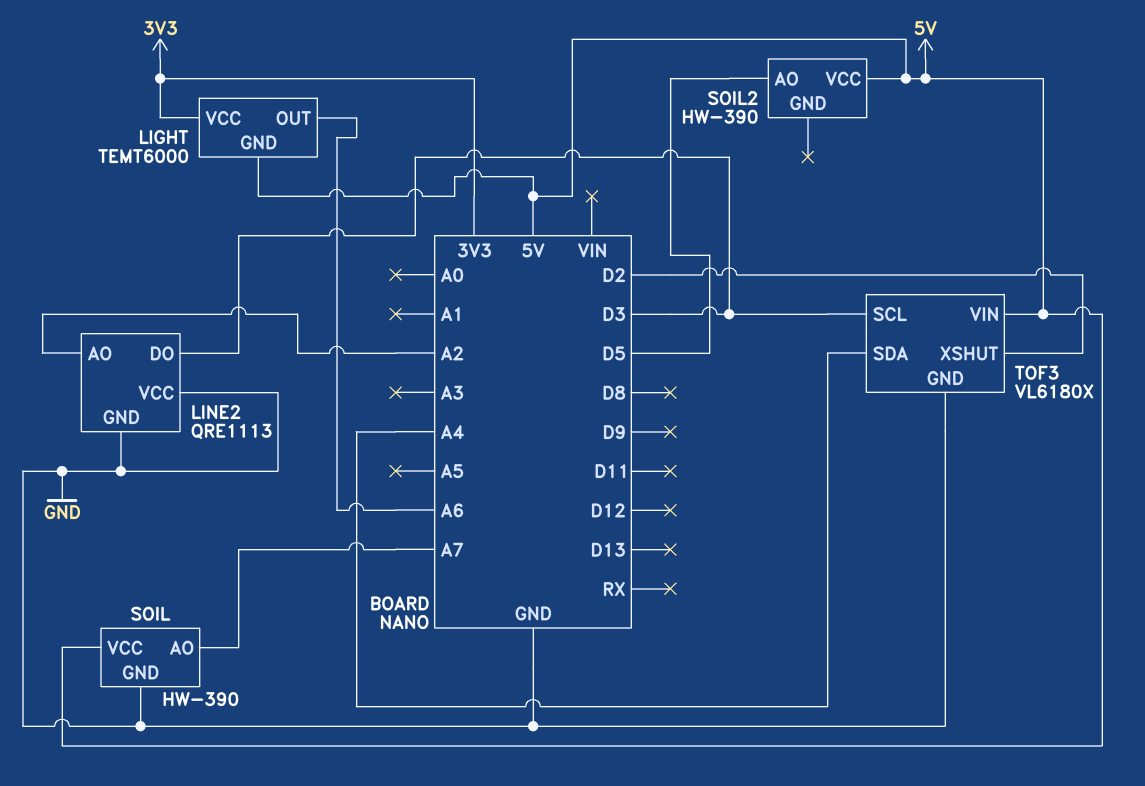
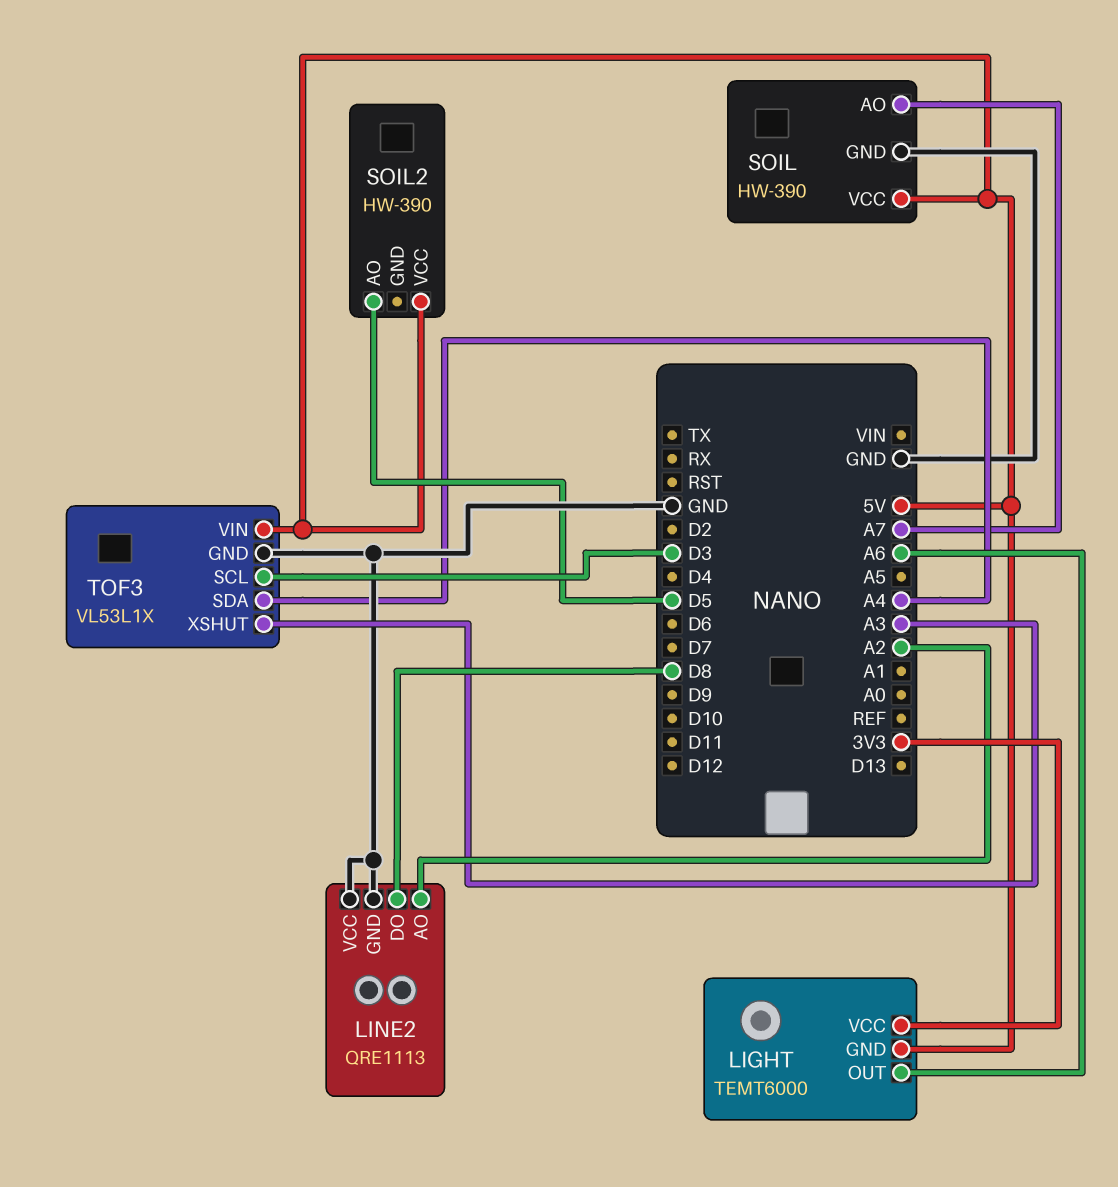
LINE2 pin DO: D3 -> D8
TOF3: VL6180X -> VL53L1X
TOF3 pin XSHUT: D2 -> A3

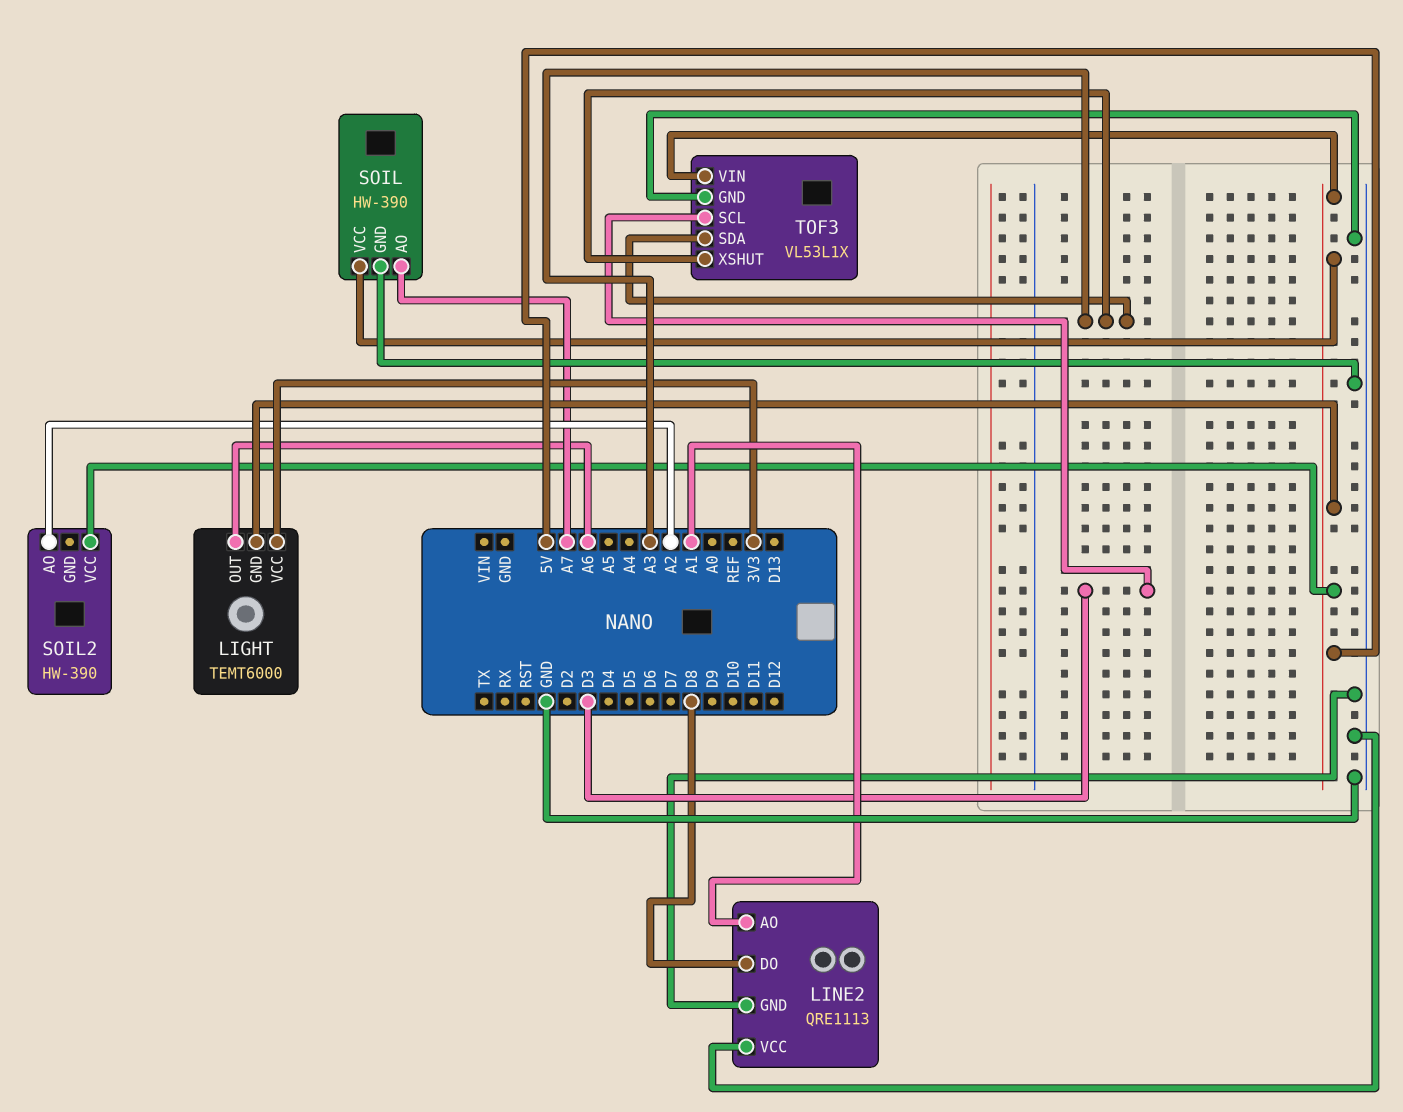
LINE2 pin AO: A2 -> A1
SOIL2 pin AO: D5 -> A2
TOF3 pin SDA: A4 -> A3

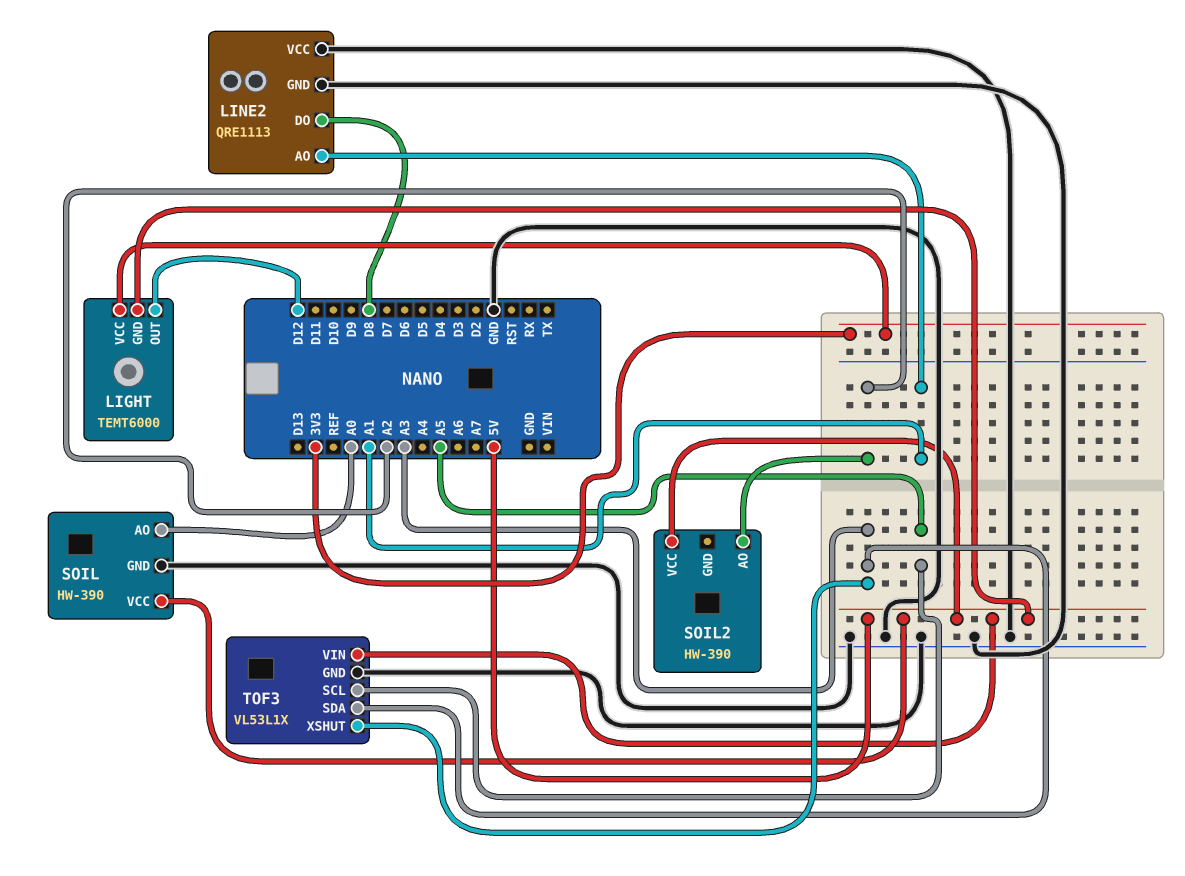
LIGHT pin OUT: A6 -> D12
SOIL pin AO: A7 -> A0
TOF3 pin SCL: D3 -> A5

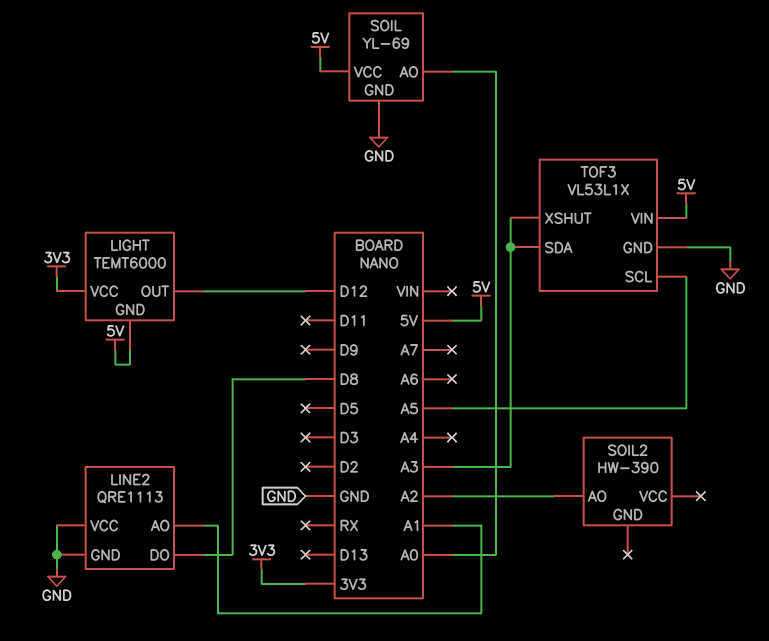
SOIL: HW-390 -> YL-69
SOIL2 pin VCC: 5V -> none

